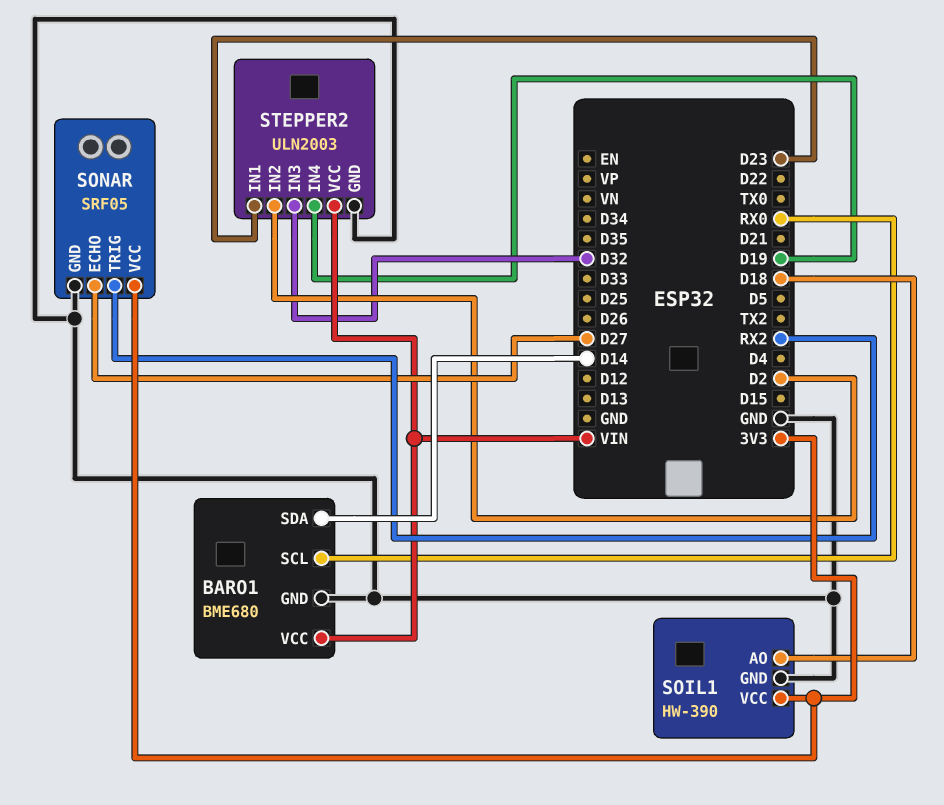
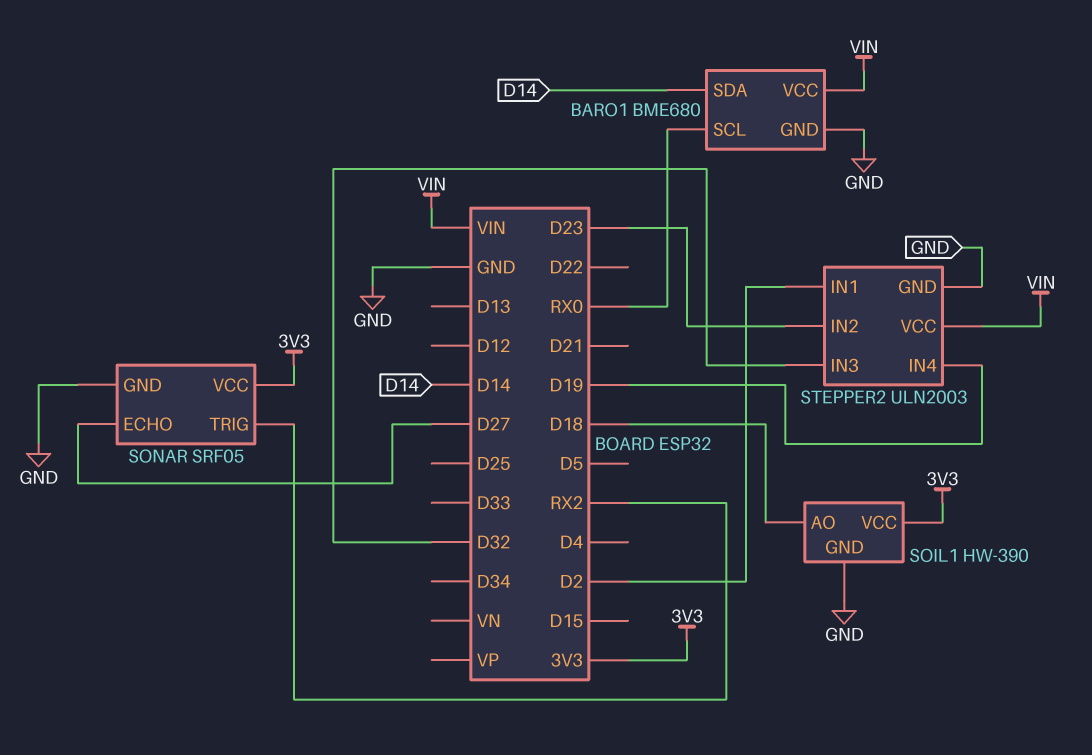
STEPPER2 pin IN1: D23 -> D2
STEPPER2 pin IN2: D2 -> D23

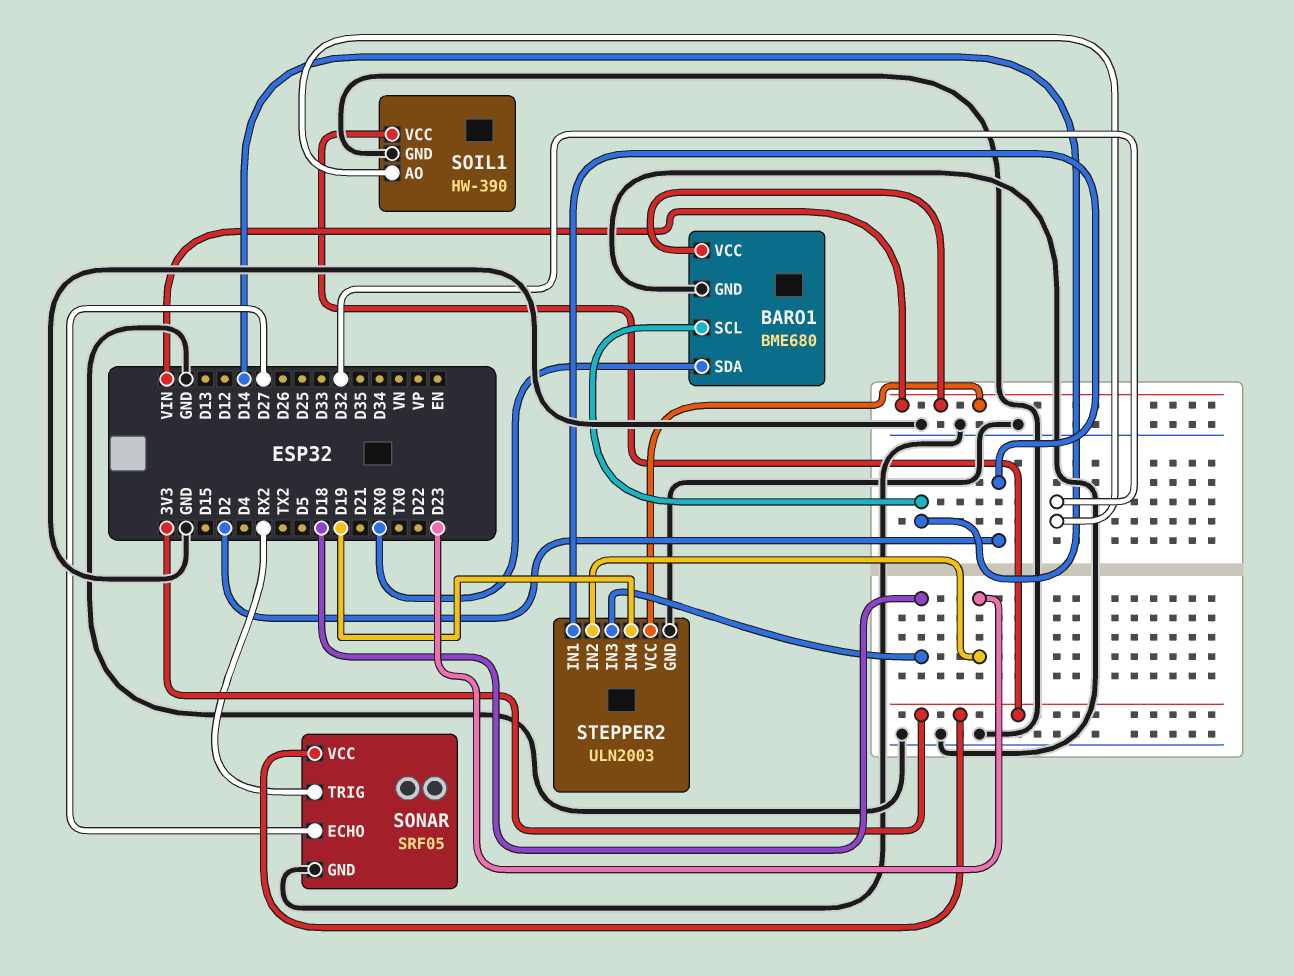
BARO1 pin SCL: RX0 -> D14
BARO1 pin SDA: D14 -> RX0
SOIL1 pin AO: D18 -> D32
STEPPER2 pin IN3: D32 -> D18

